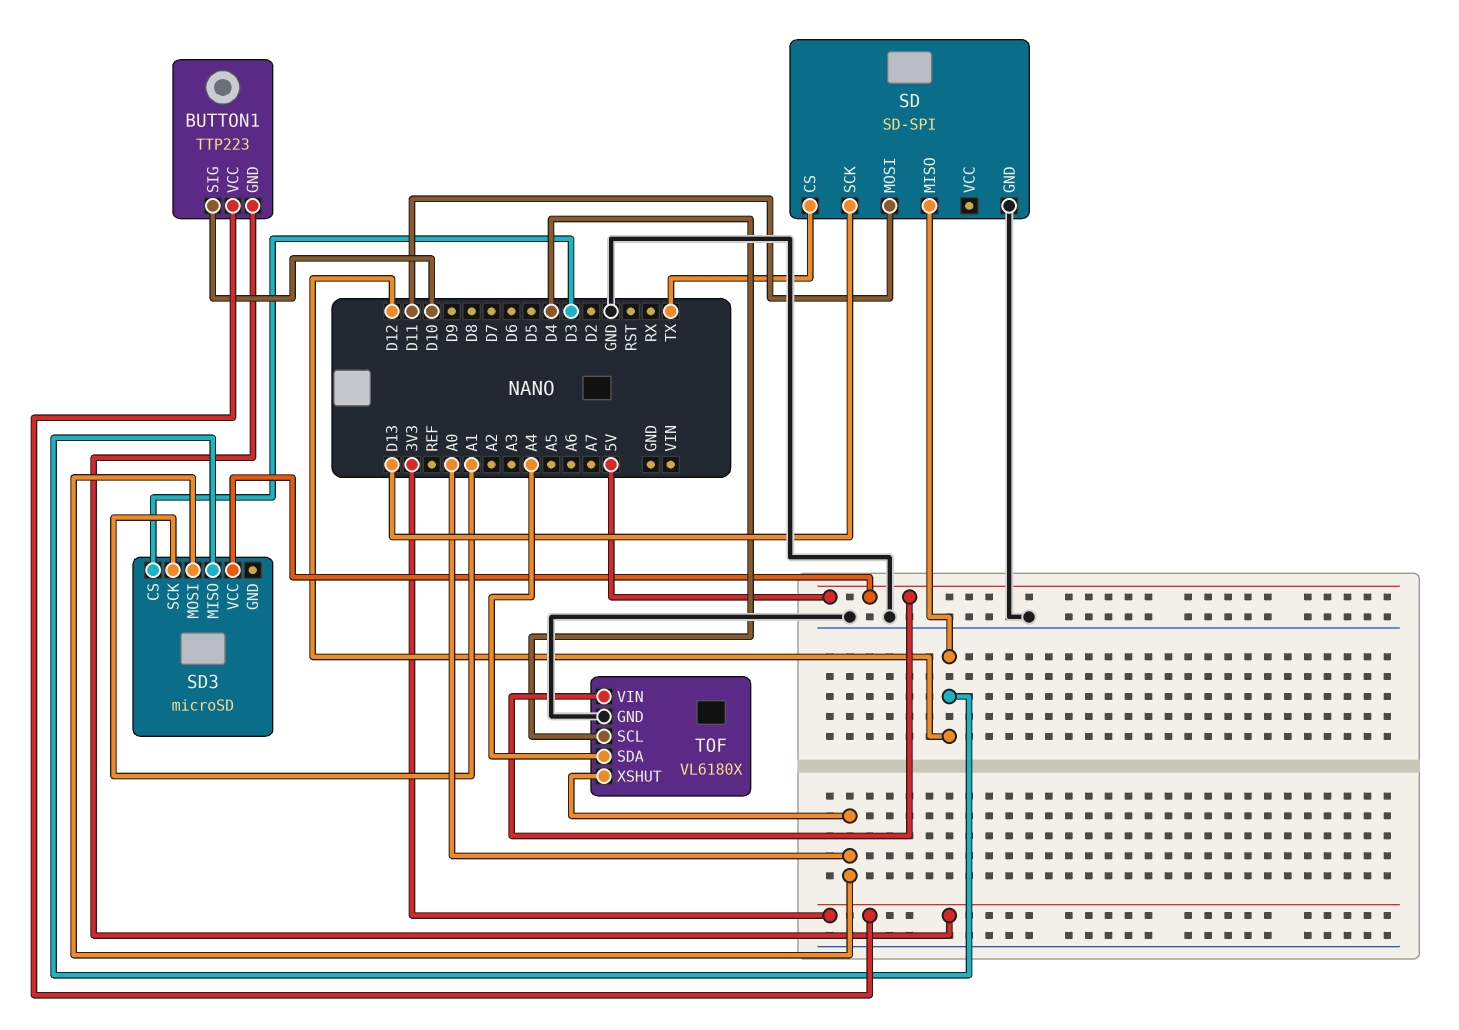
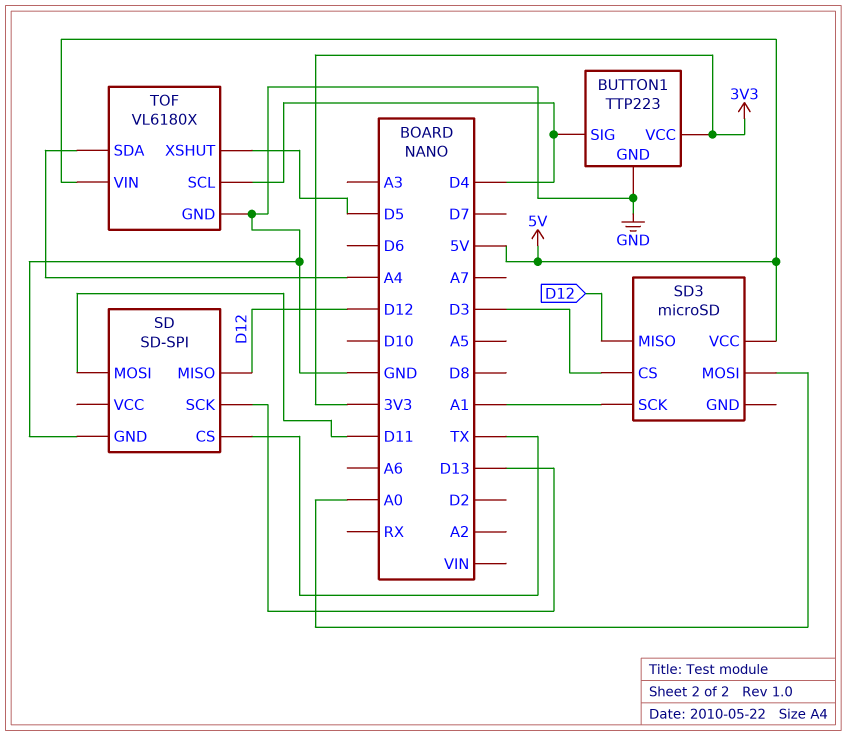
BUTTON1 pin GND: 3V3 -> GND
BUTTON1 pin SIG: D10 -> D4
TOF pin XSHUT: A0 -> D5

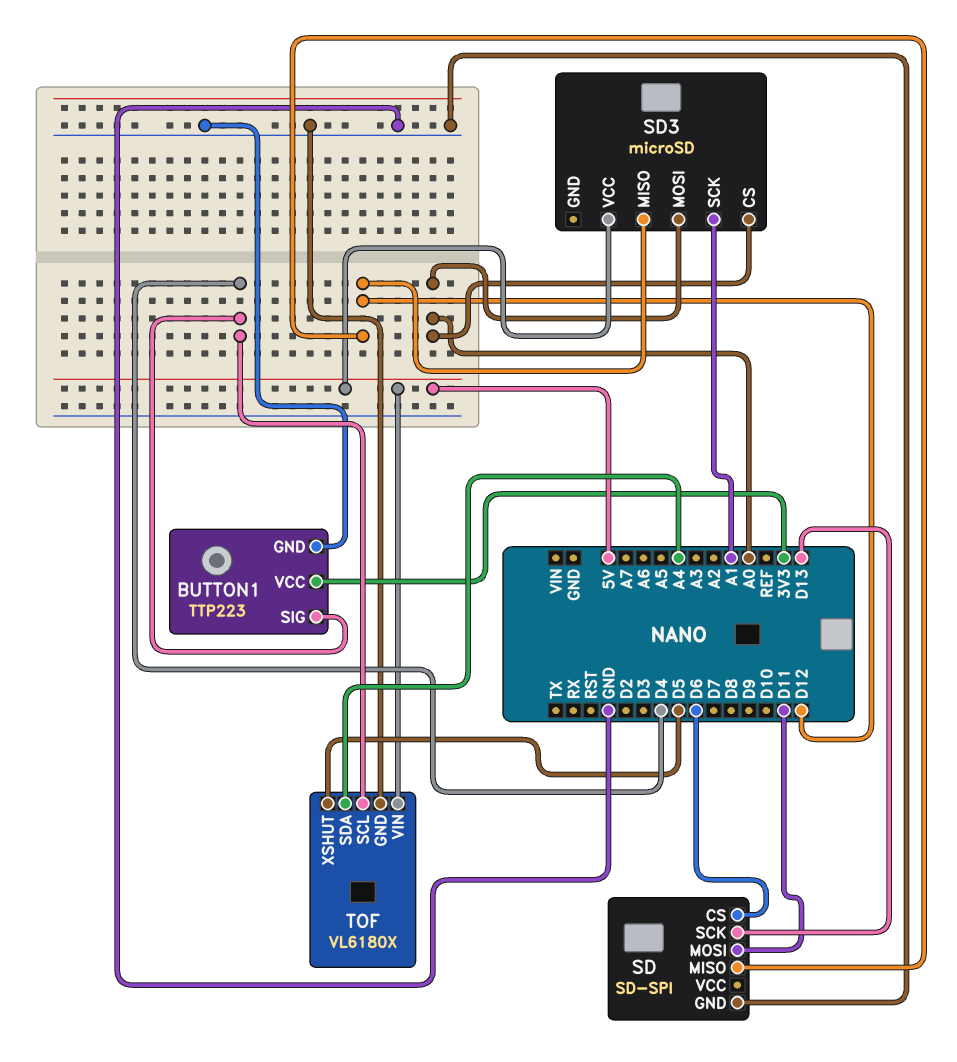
SD pin CS: TX -> D6
SD3 pin CS: D3 -> A0

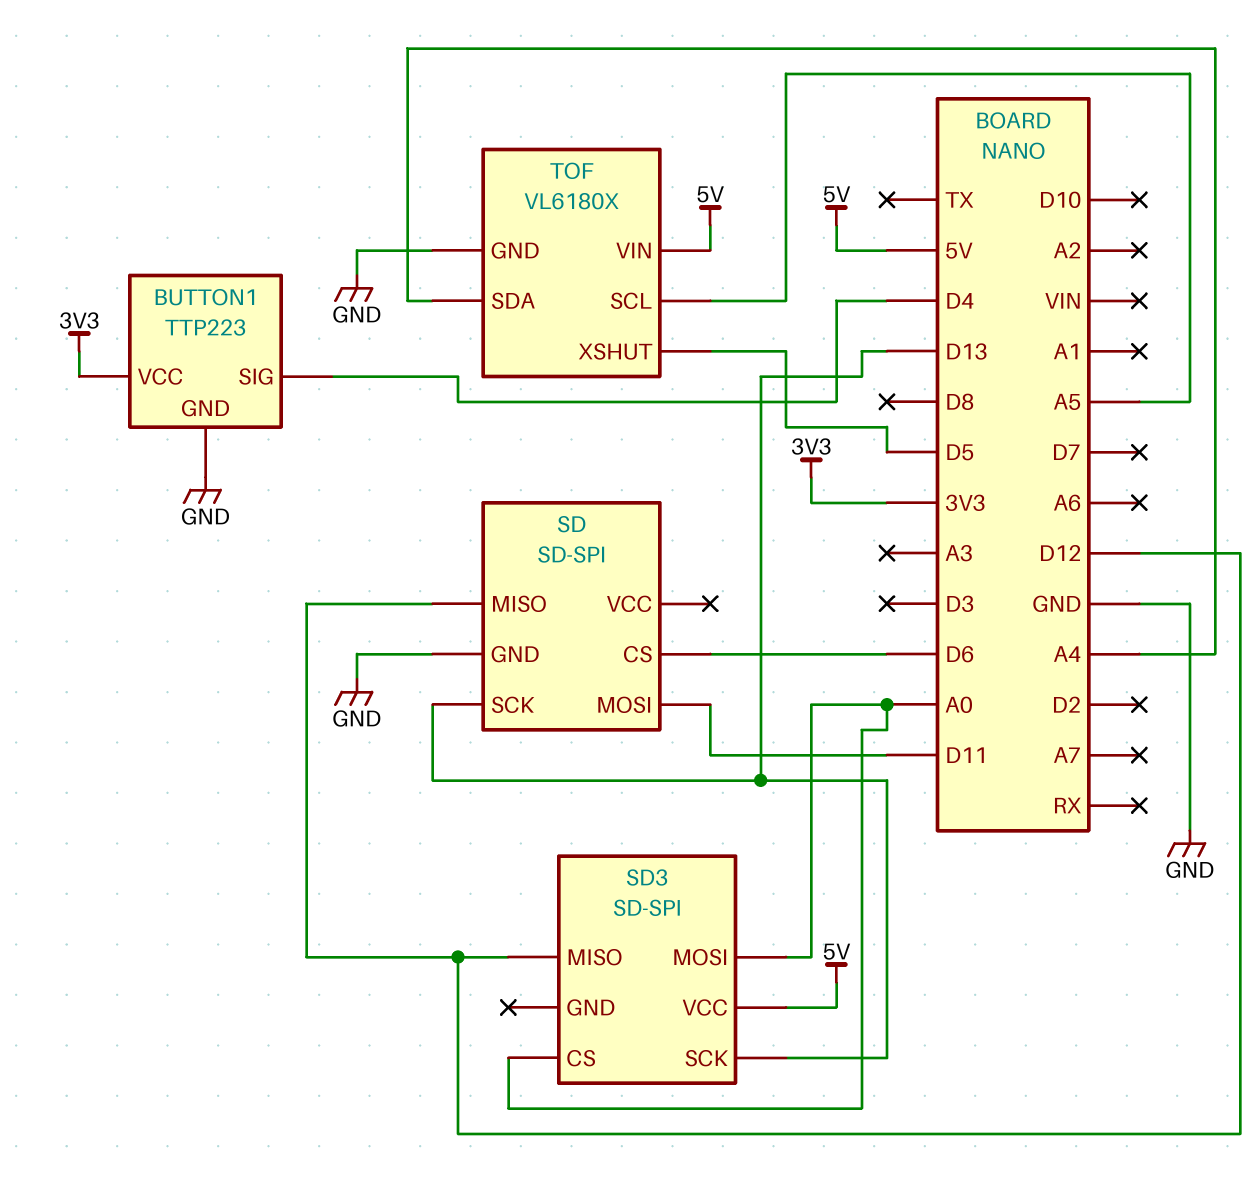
SD3: microSD -> SD-SPI
SD3 pin SCK: A1 -> D13
TOF pin SCL: D4 -> A5

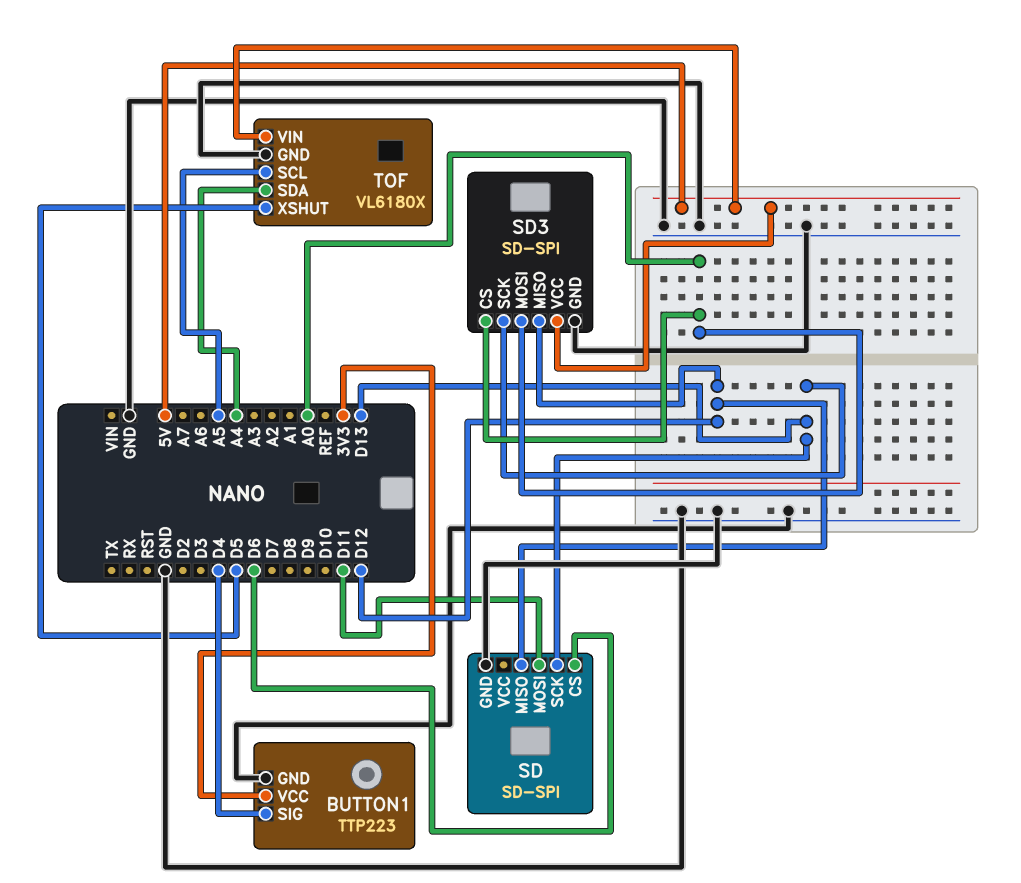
SD3 pin GND: none -> GND

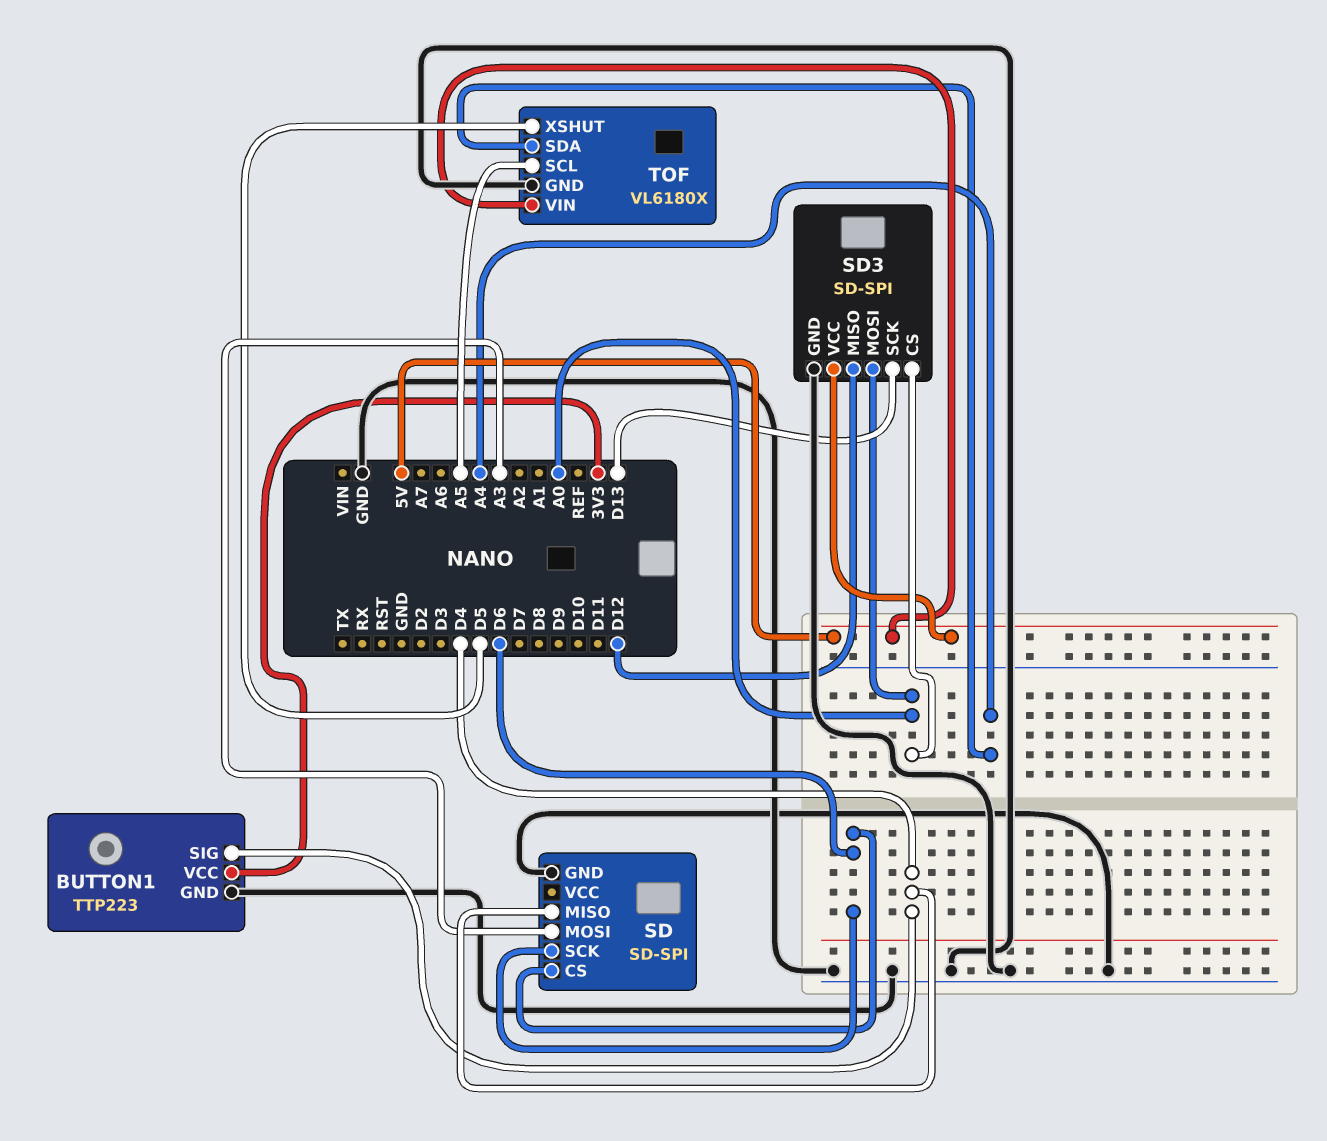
SD pin MISO: D12 -> D4
SD pin MOSI: D11 -> A3
SD pin SCK: D13 -> D6

